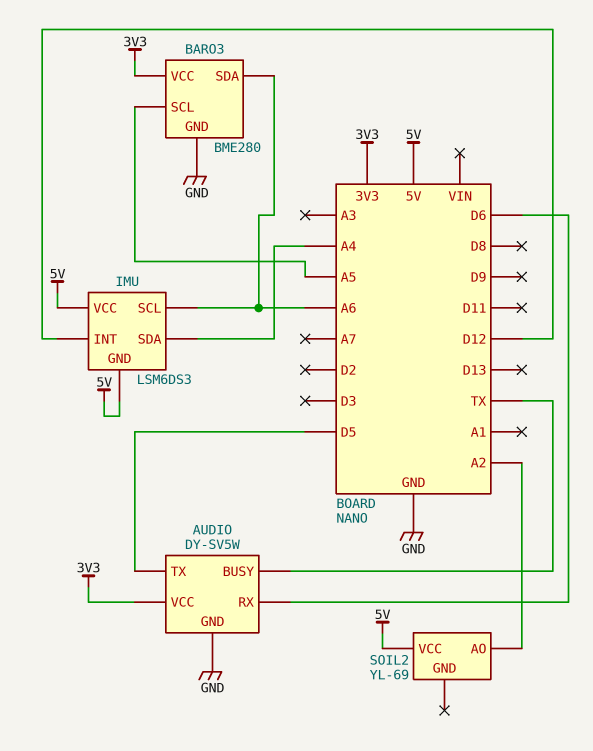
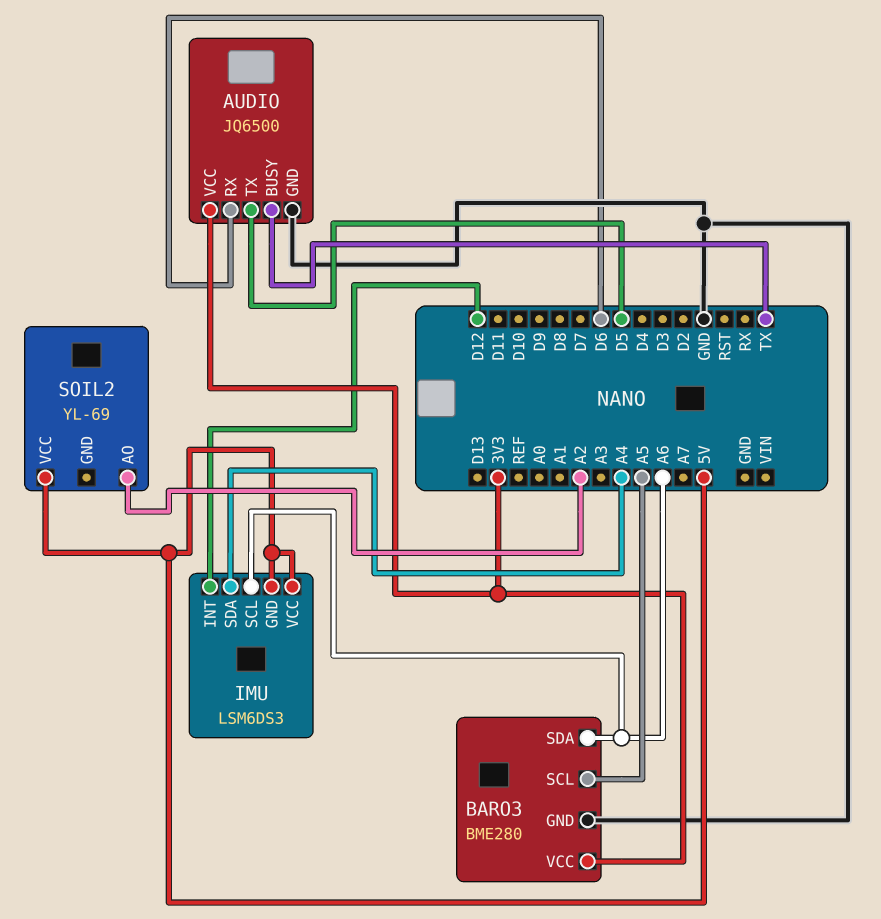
AUDIO: DY-SV5W -> JQ6500

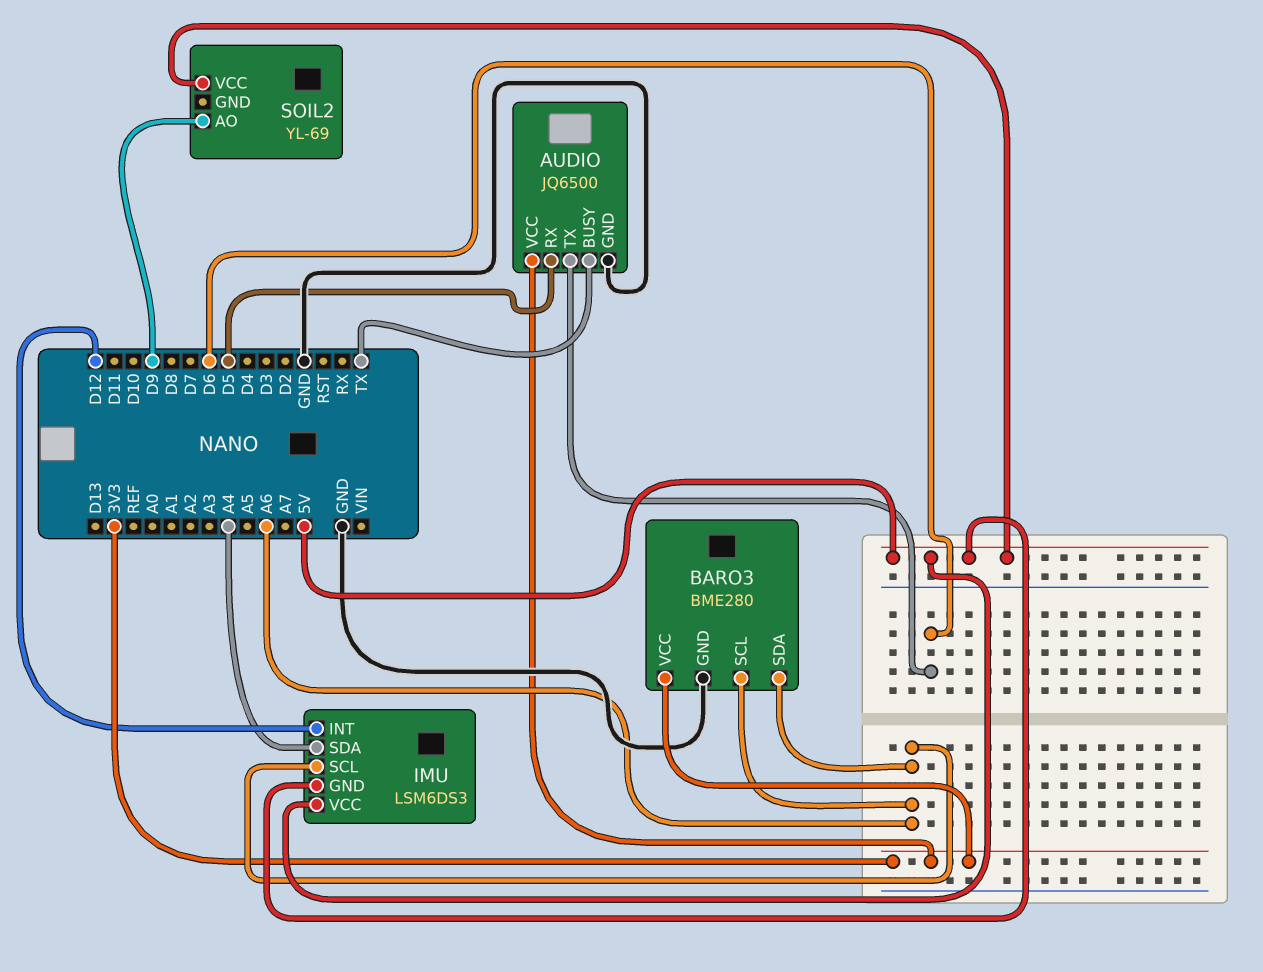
AUDIO pin RX: D6 -> D5
AUDIO pin TX: D5 -> D6
BARO3 pin SCL: A5 -> A6
SOIL2 pin AO: A2 -> D9

